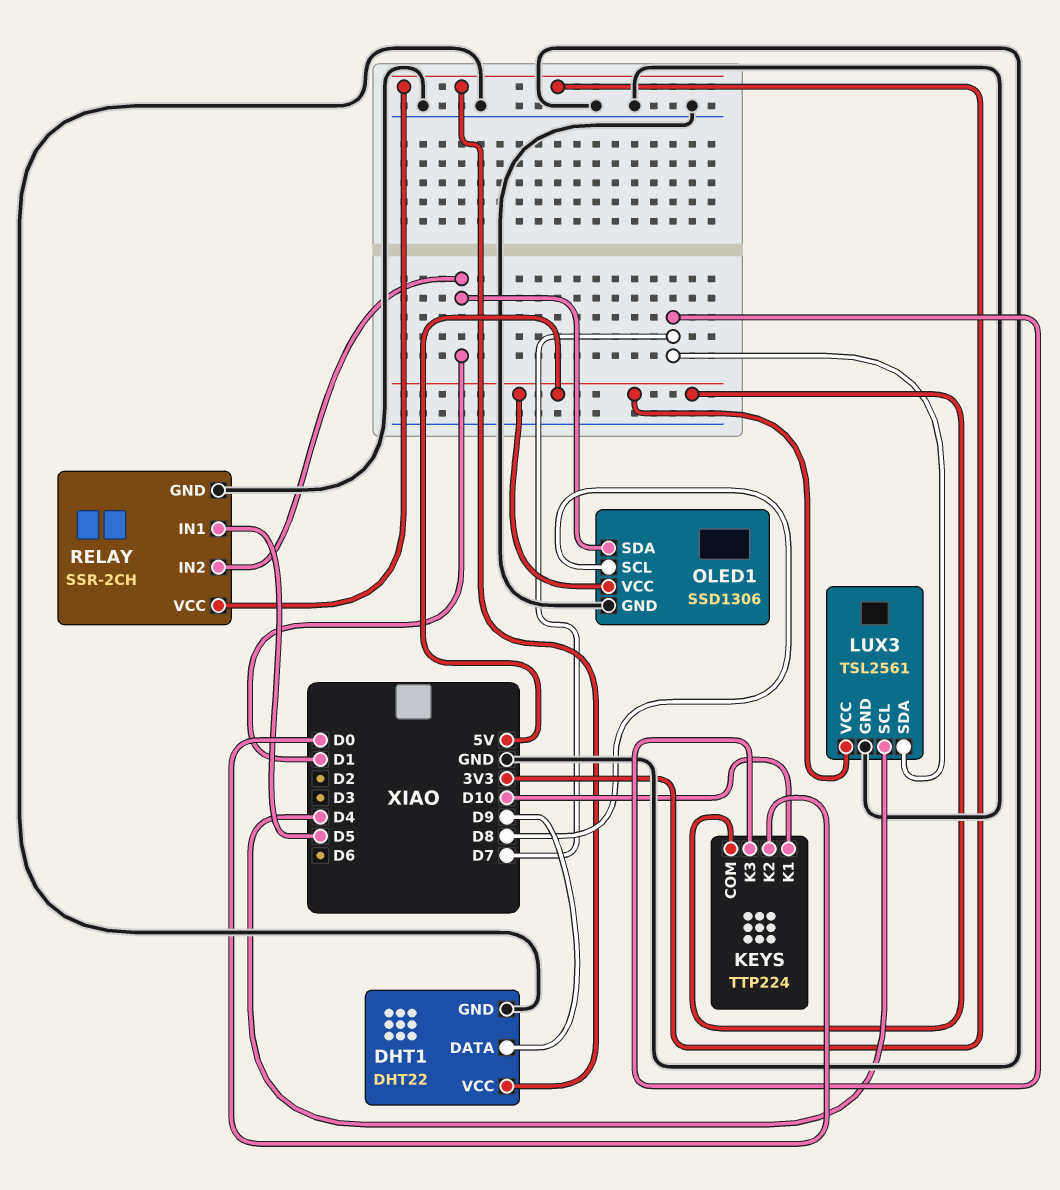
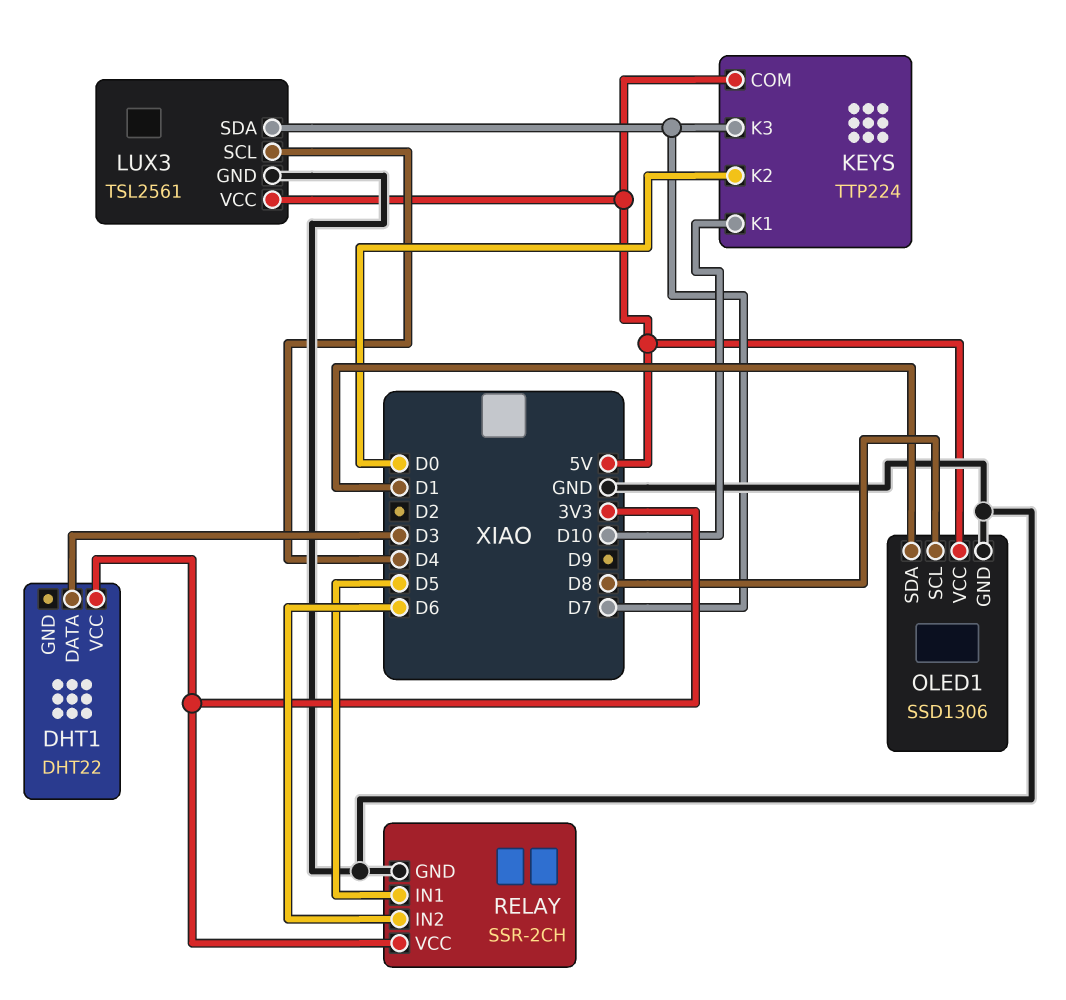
DHT1 pin DATA: D9 -> D3
DHT1 pin GND: GND -> none
RELAY pin IN2: D1 -> D6

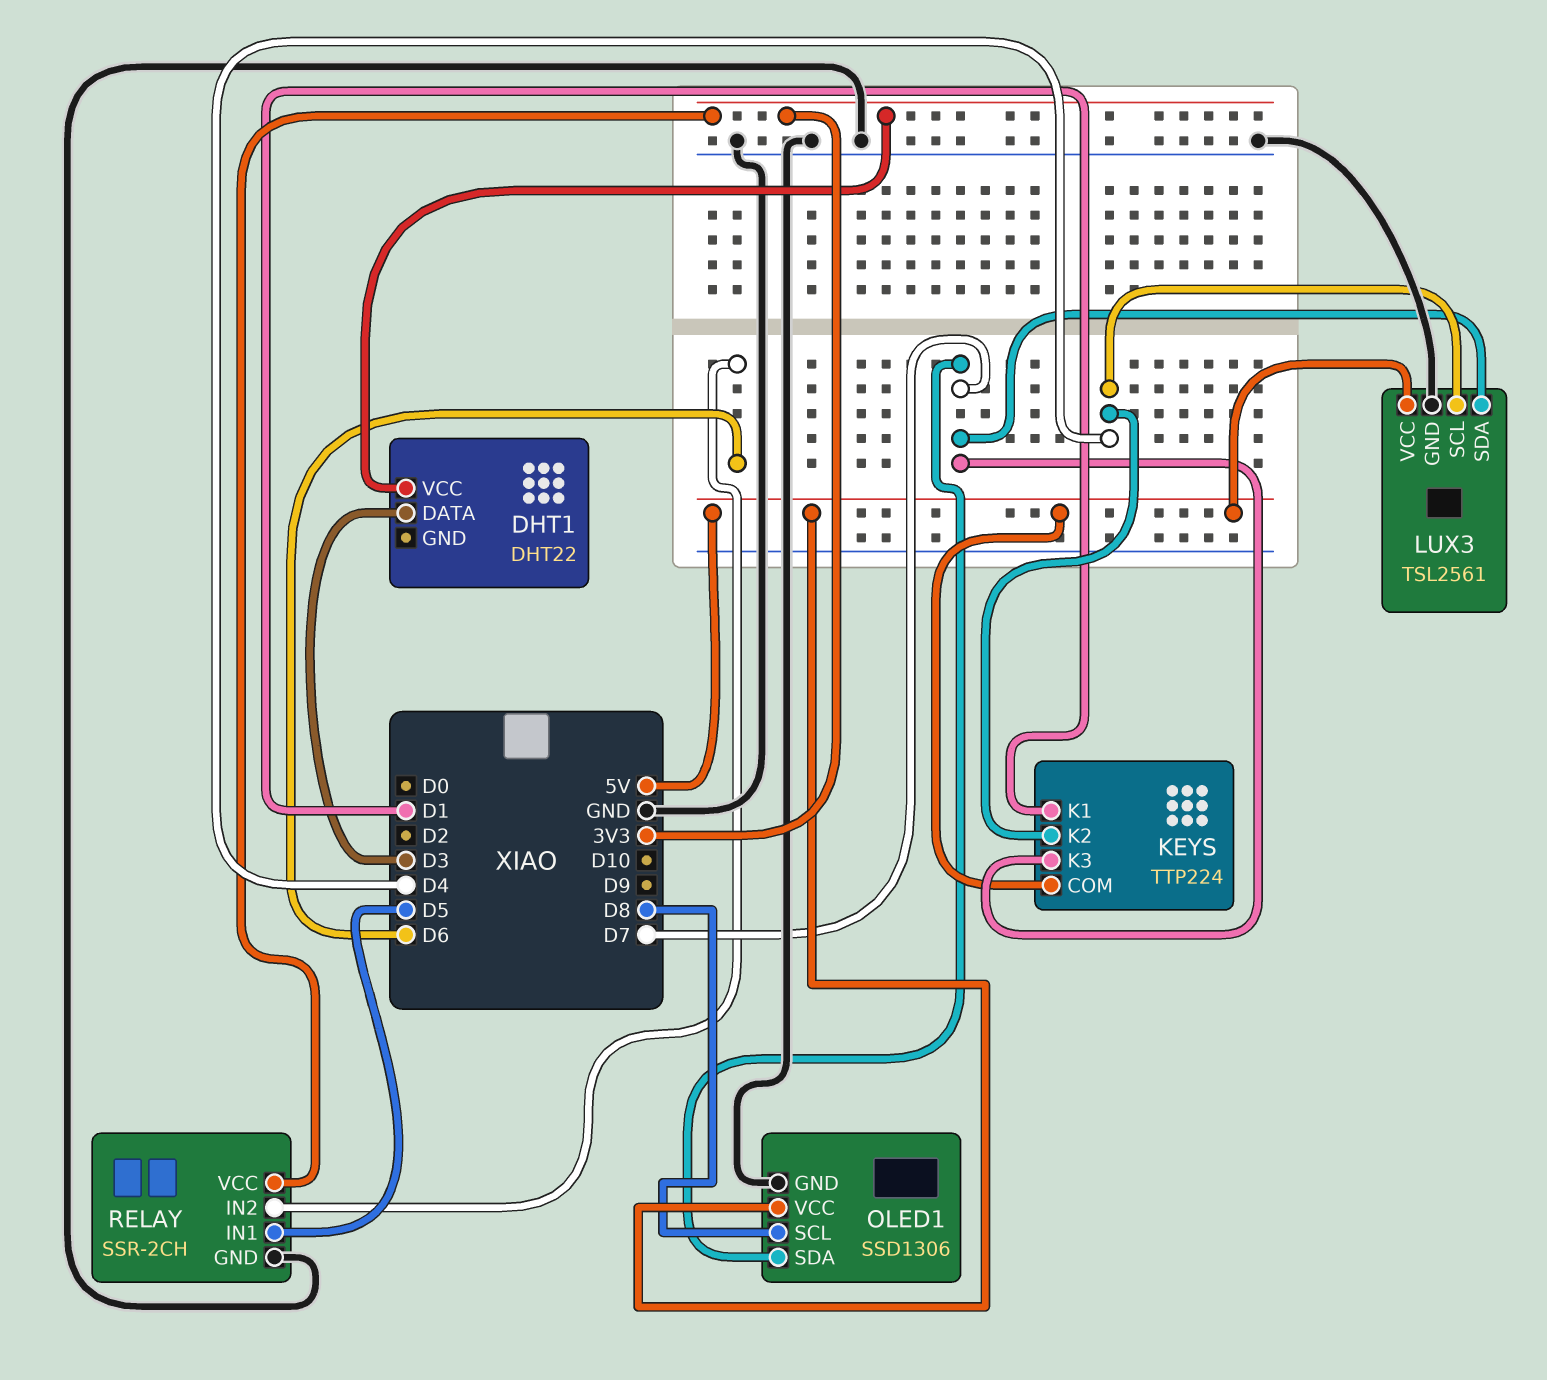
KEYS pin K1: D10 -> D1
KEYS pin K2: D0 -> D4
OLED1 pin SDA: D1 -> D7

